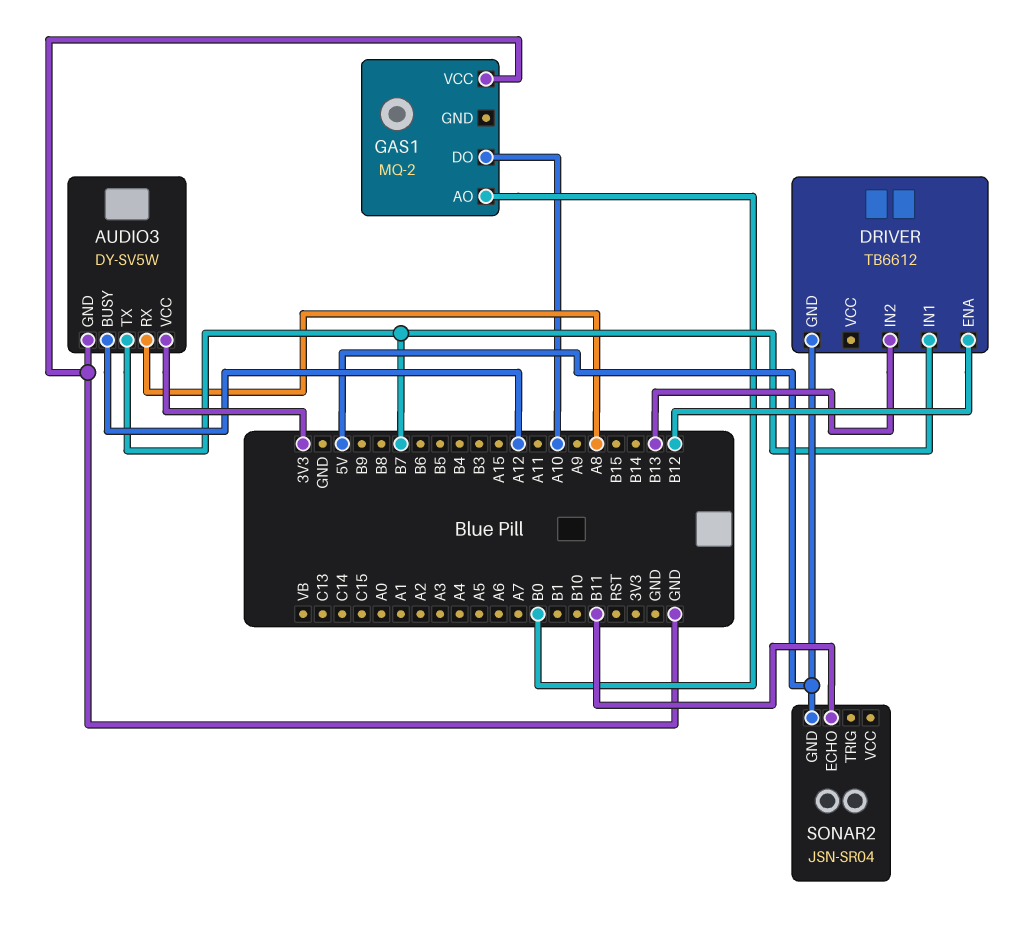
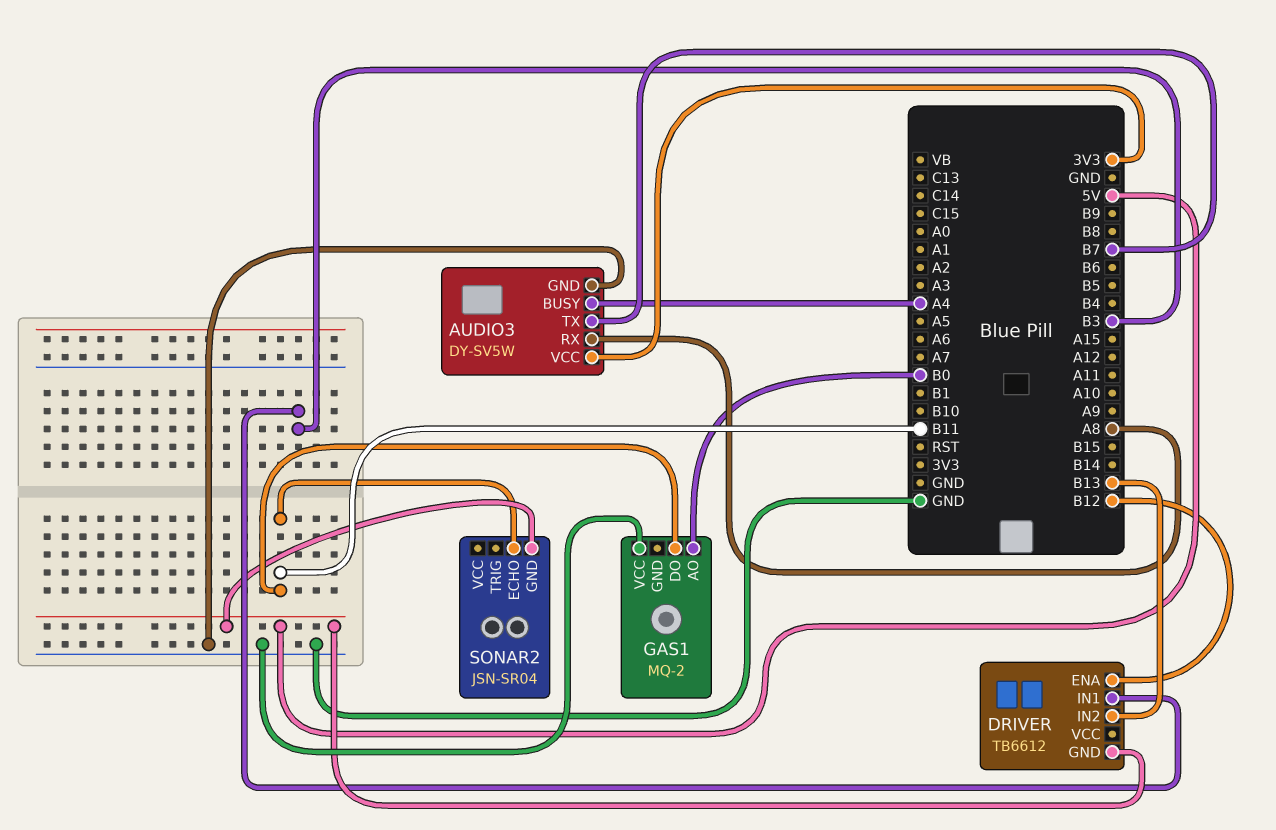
AUDIO3 pin BUSY: A12 -> A4
DRIVER pin IN1: B7 -> B3
GAS1 pin DO: A10 -> B11

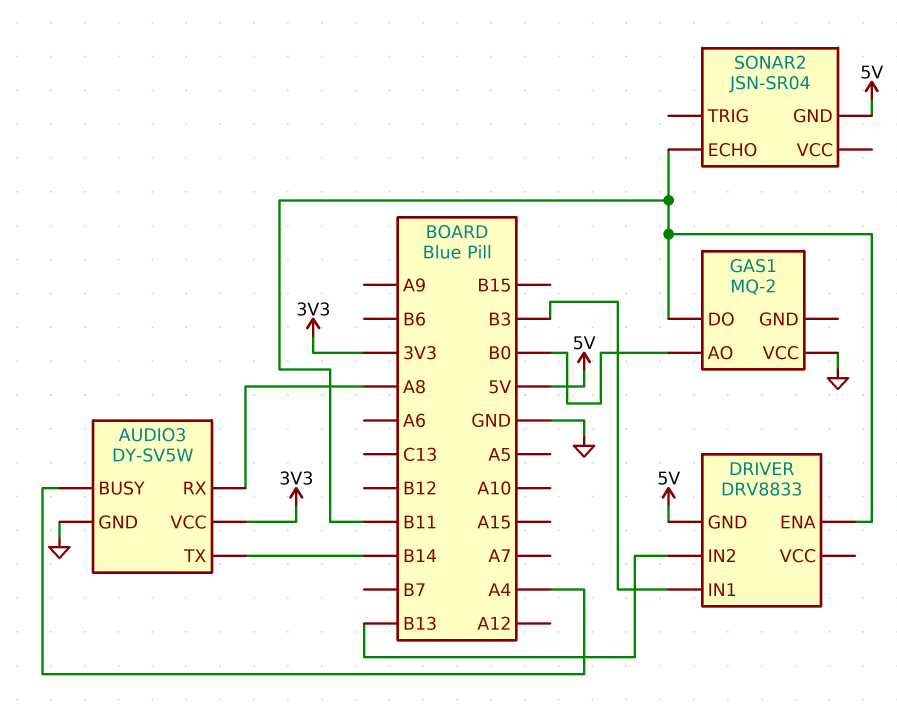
AUDIO3 pin TX: B7 -> B14
DRIVER: TB6612 -> DRV8833
DRIVER pin ENA: B12 -> B11

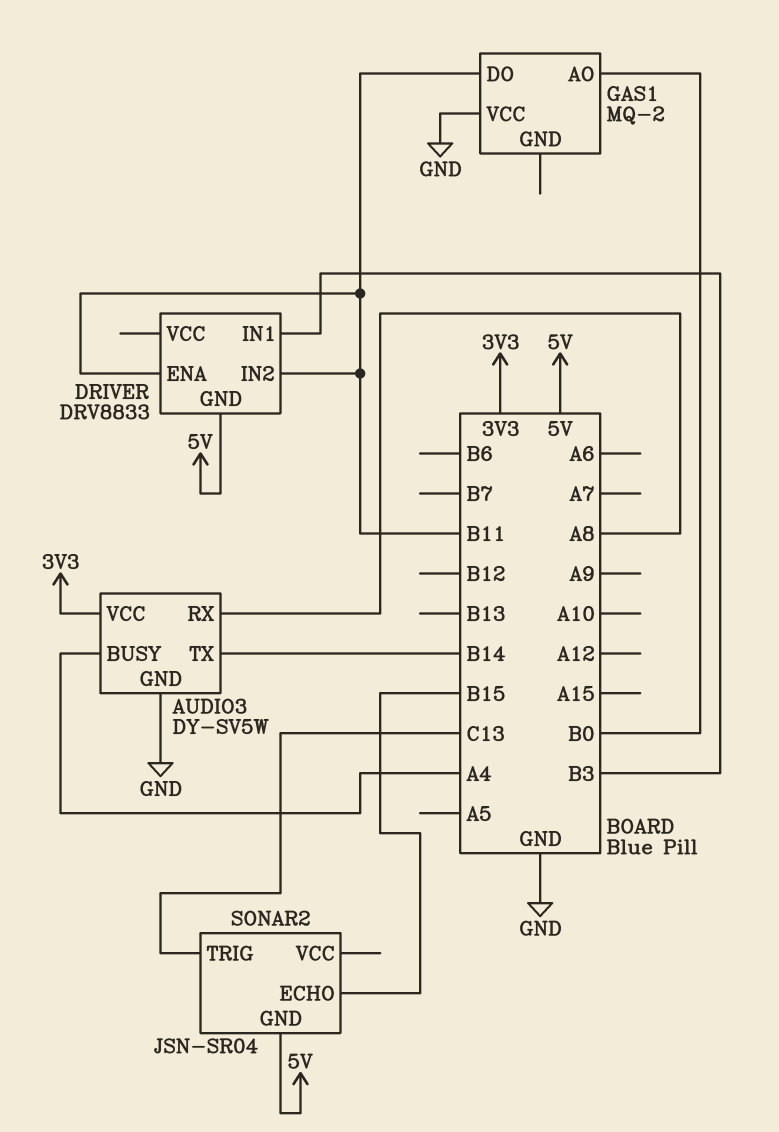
DRIVER pin IN2: B13 -> B11
SONAR2 pin ECHO: B11 -> B15
SONAR2 pin TRIG: none -> C13

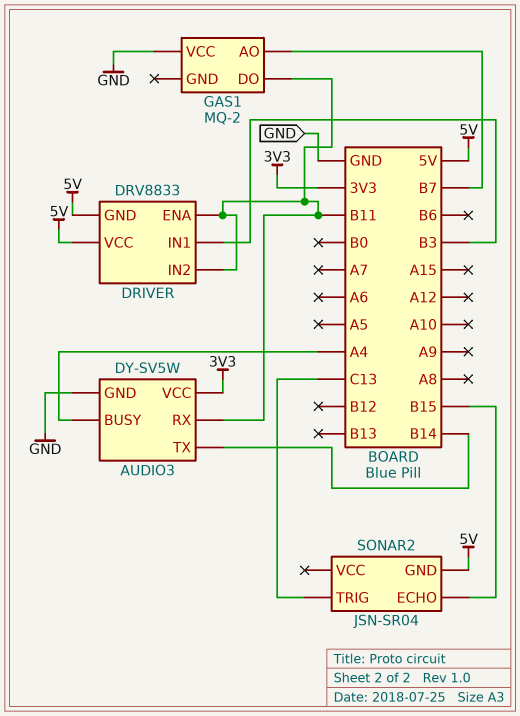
AUDIO3 pin RX: A8 -> B11
DRIVER pin VCC: none -> 5V
GAS1 pin AO: B0 -> B7

